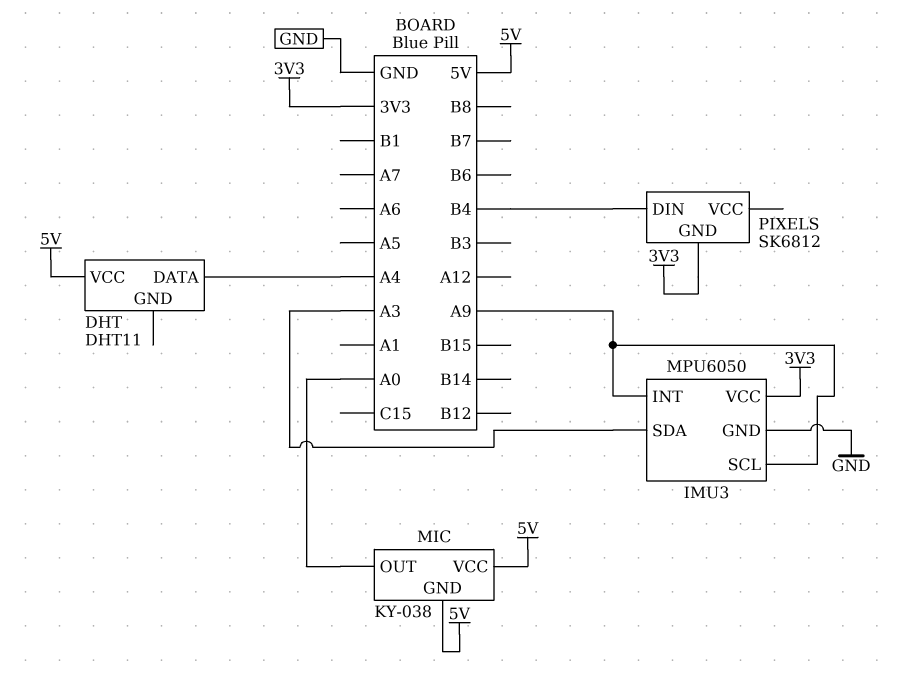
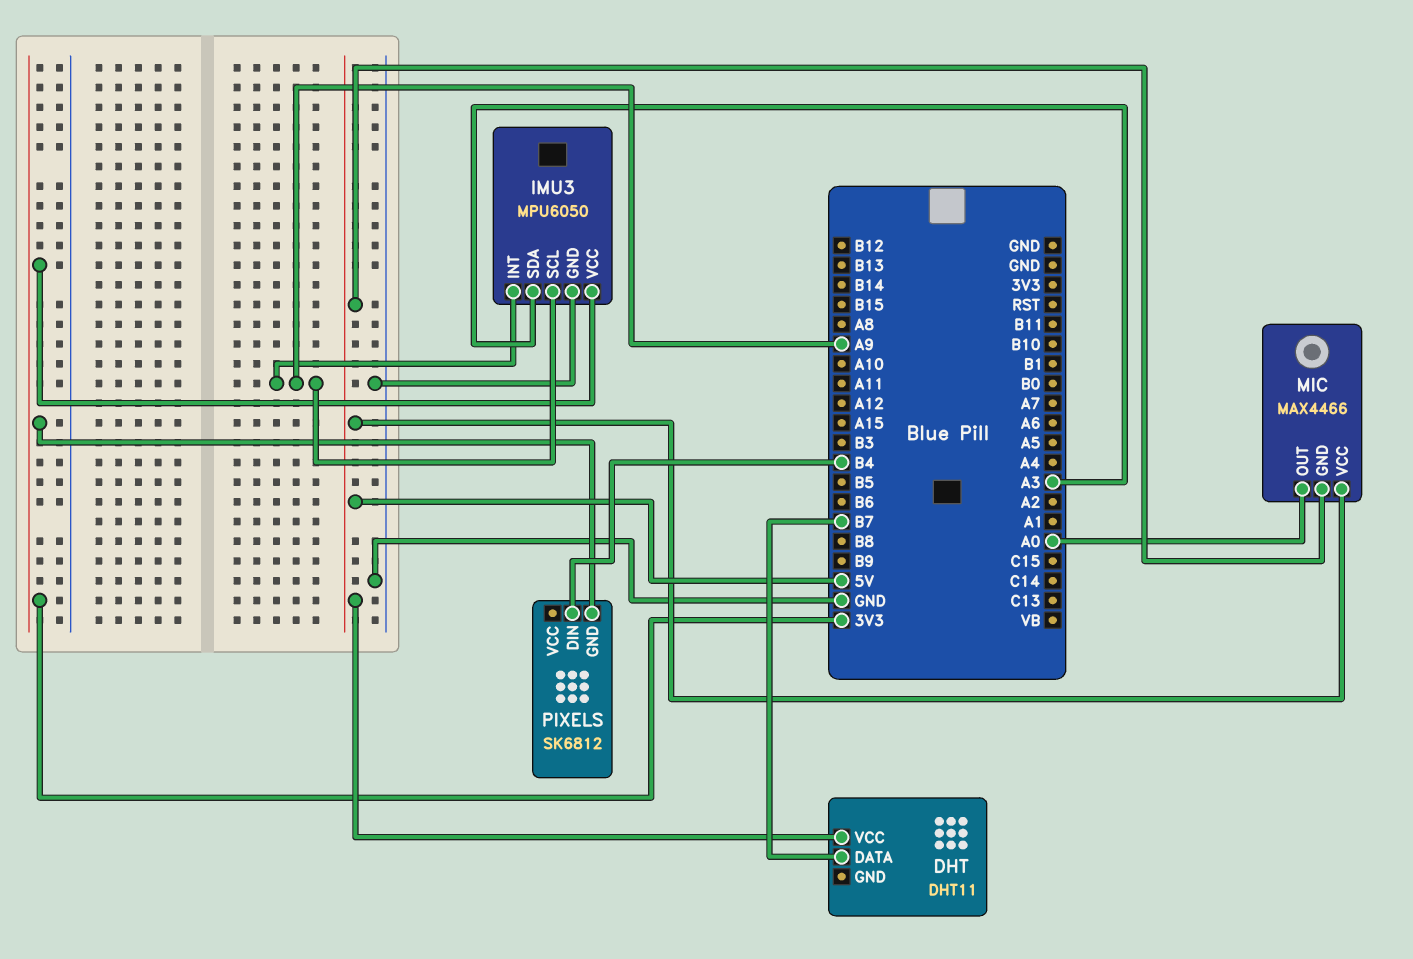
DHT pin DATA: A4 -> B7
MIC: KY-038 -> MAX4466

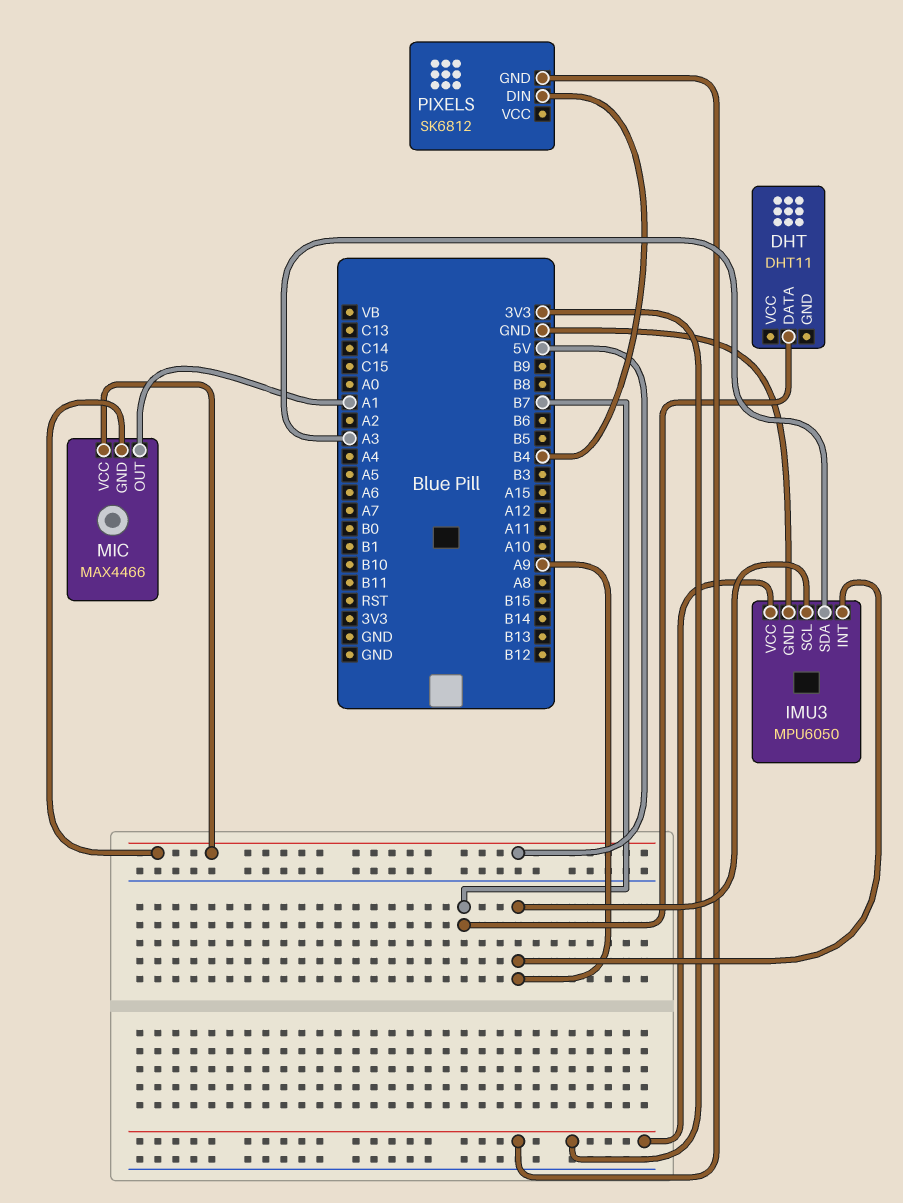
DHT pin VCC: 5V -> none
MIC pin OUT: A0 -> A1

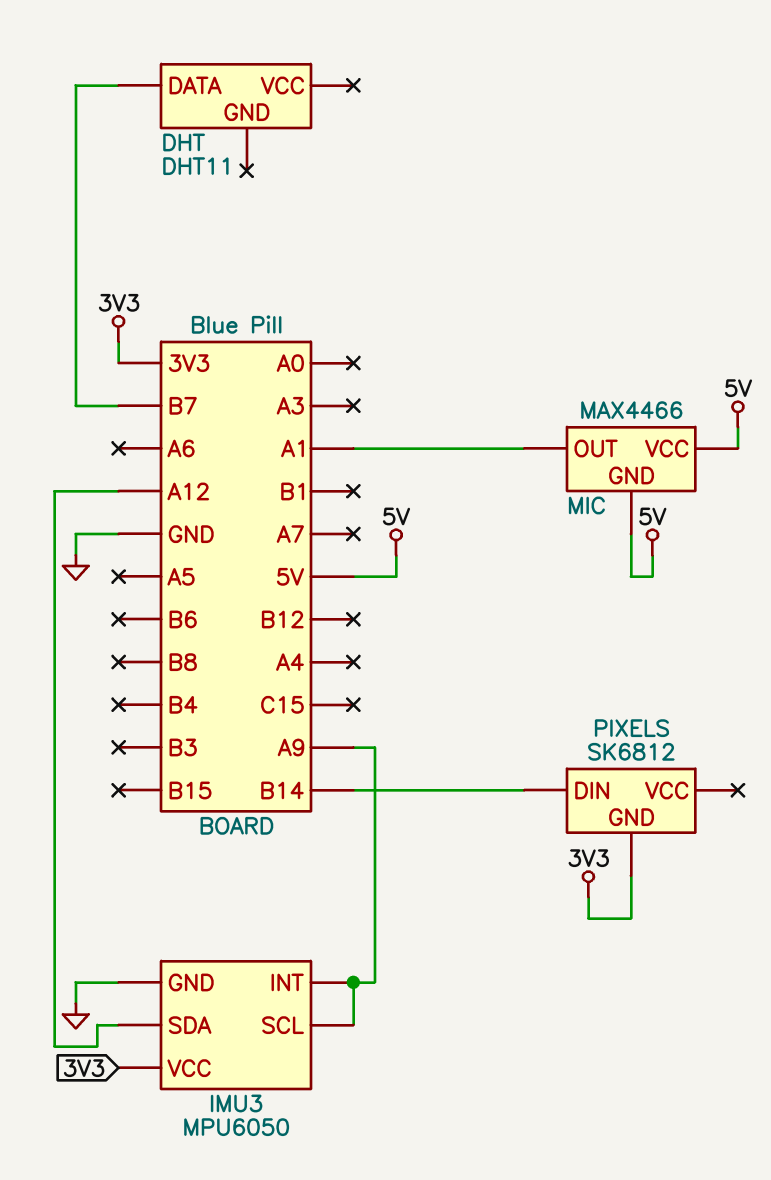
IMU3 pin SDA: A3 -> A12
PIXELS pin DIN: B4 -> B14

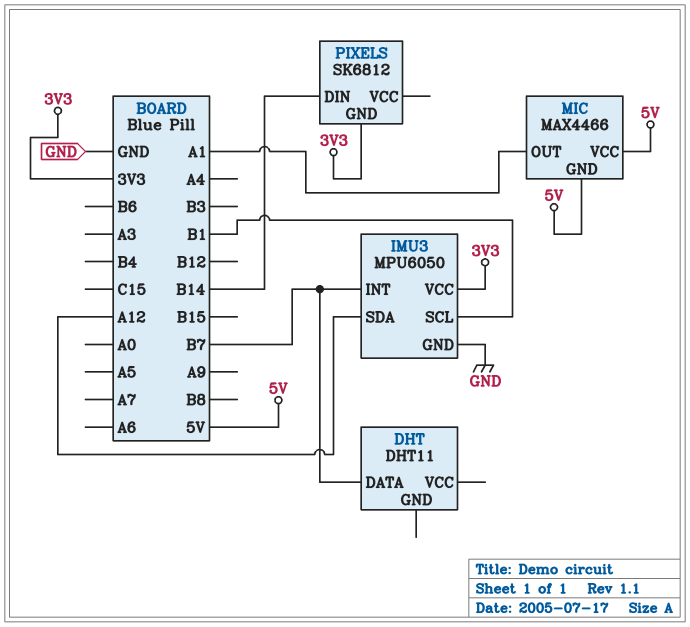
IMU3 pin INT: A9 -> B7
IMU3 pin SCL: A9 -> B1

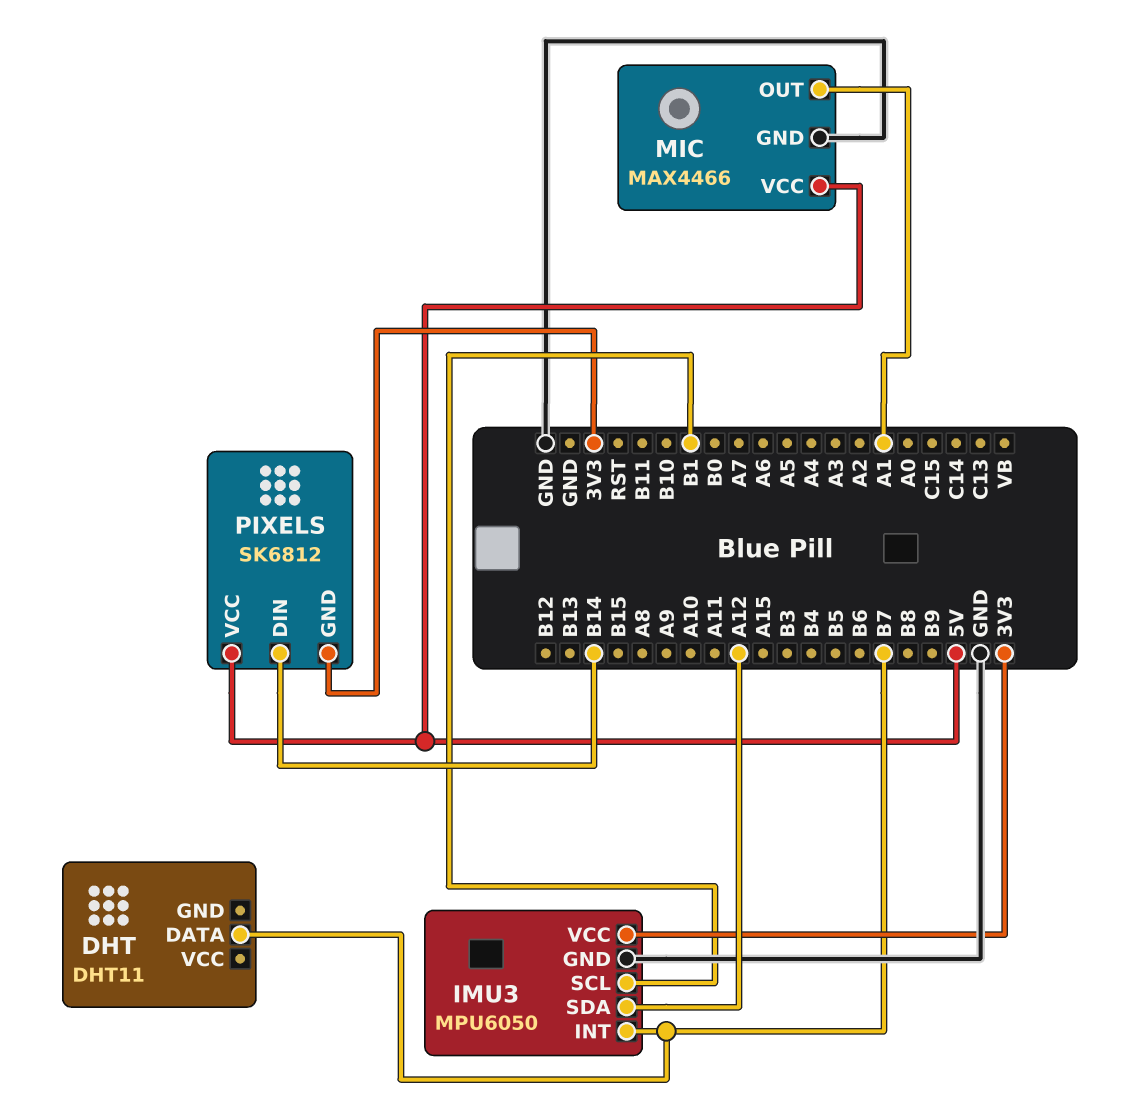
MIC pin GND: 5V -> GND
PIXELS pin VCC: none -> 5V

